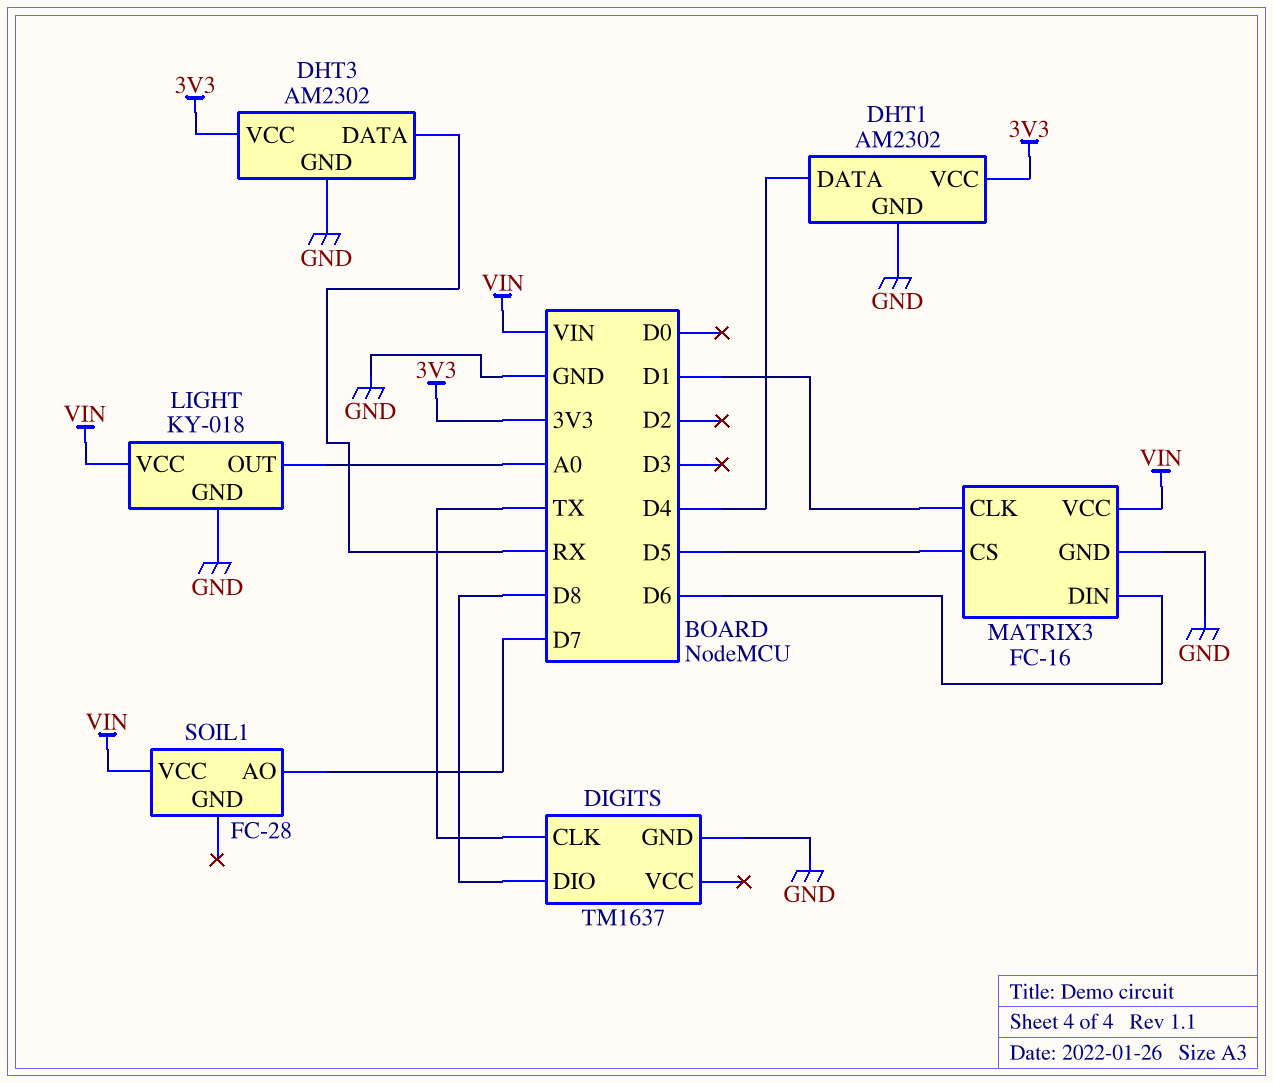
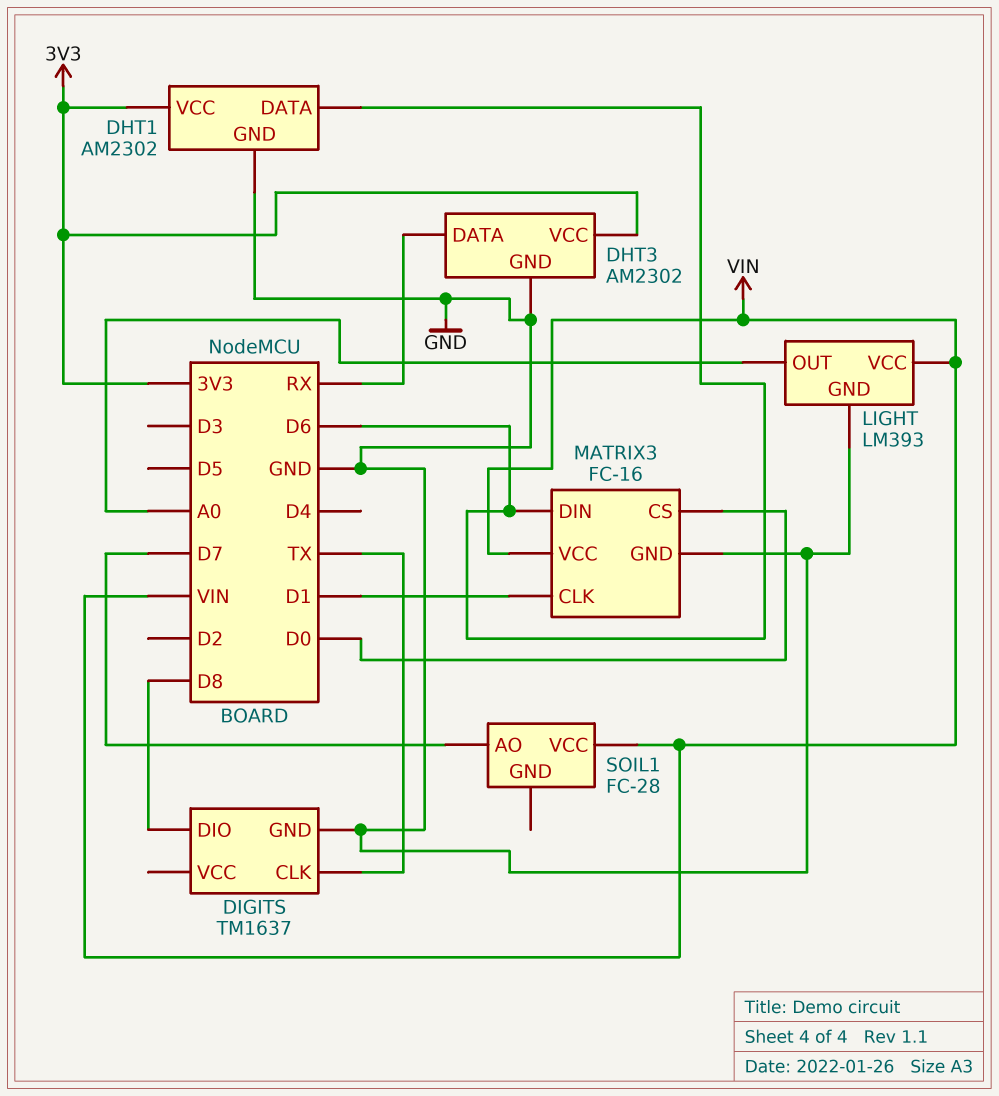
DHT1 pin DATA: D4 -> D6
LIGHT: KY-018 -> LM393
MATRIX3 pin CS: D5 -> D0

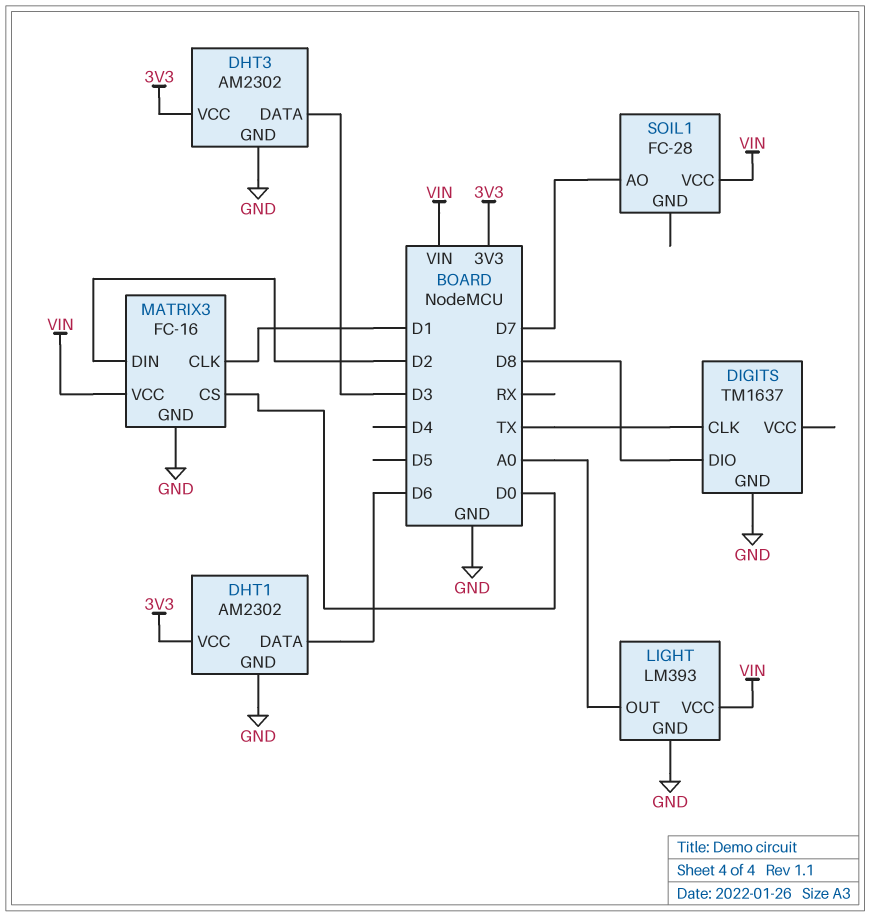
DHT3 pin DATA: RX -> D3
MATRIX3 pin DIN: D6 -> D2

